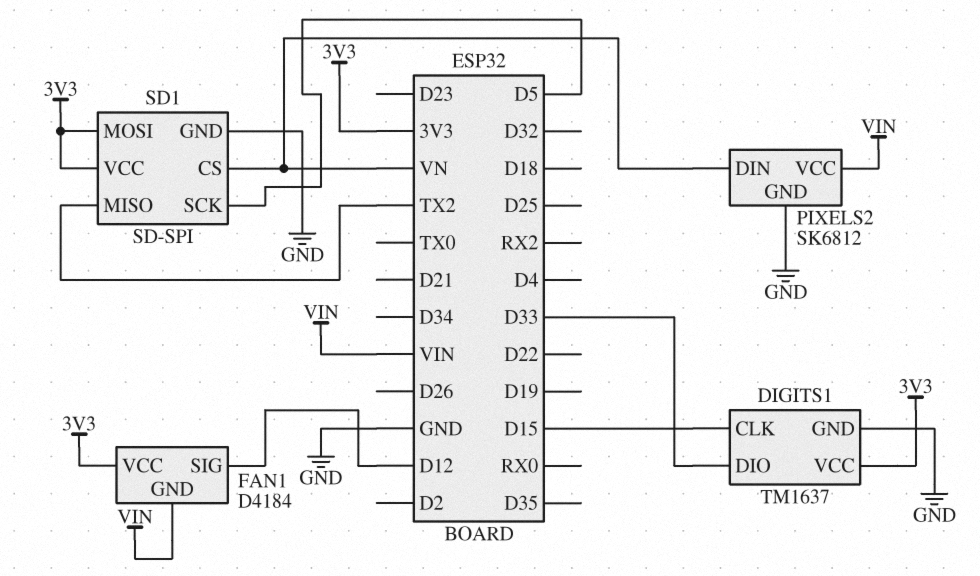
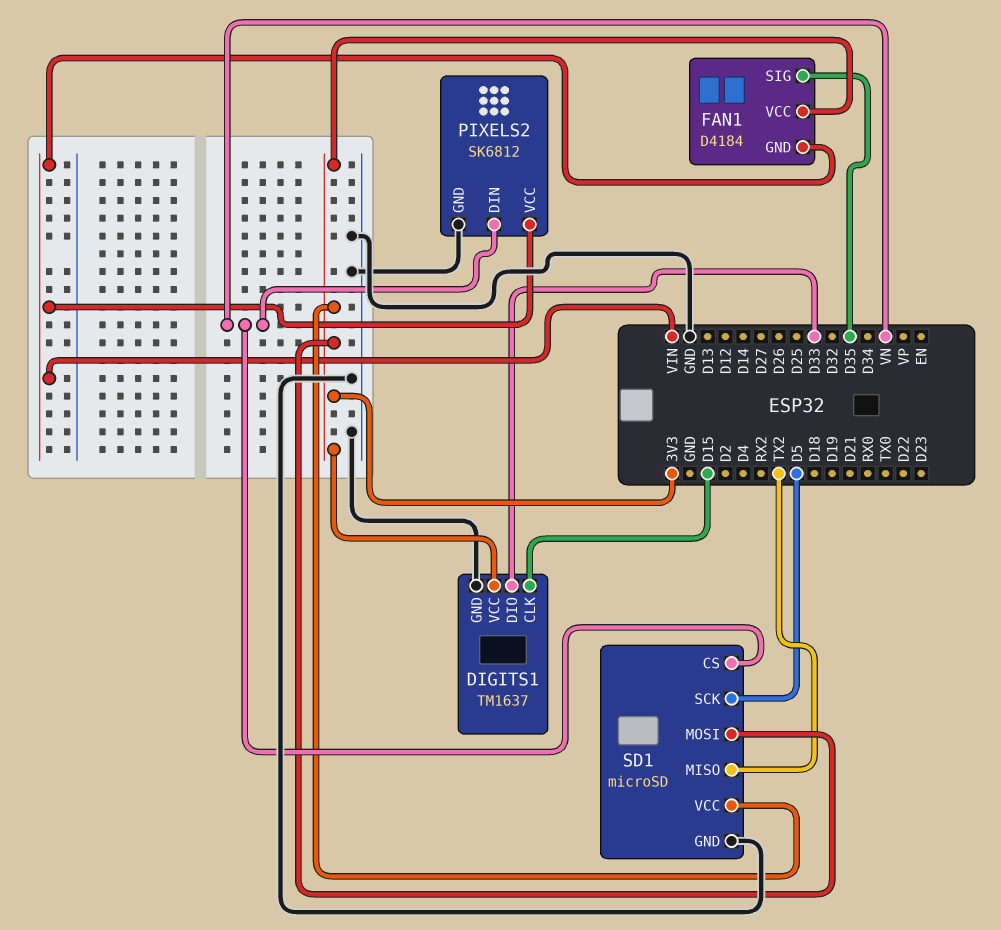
FAN1 pin SIG: D12 -> D35
SD1: SD-SPI -> microSD

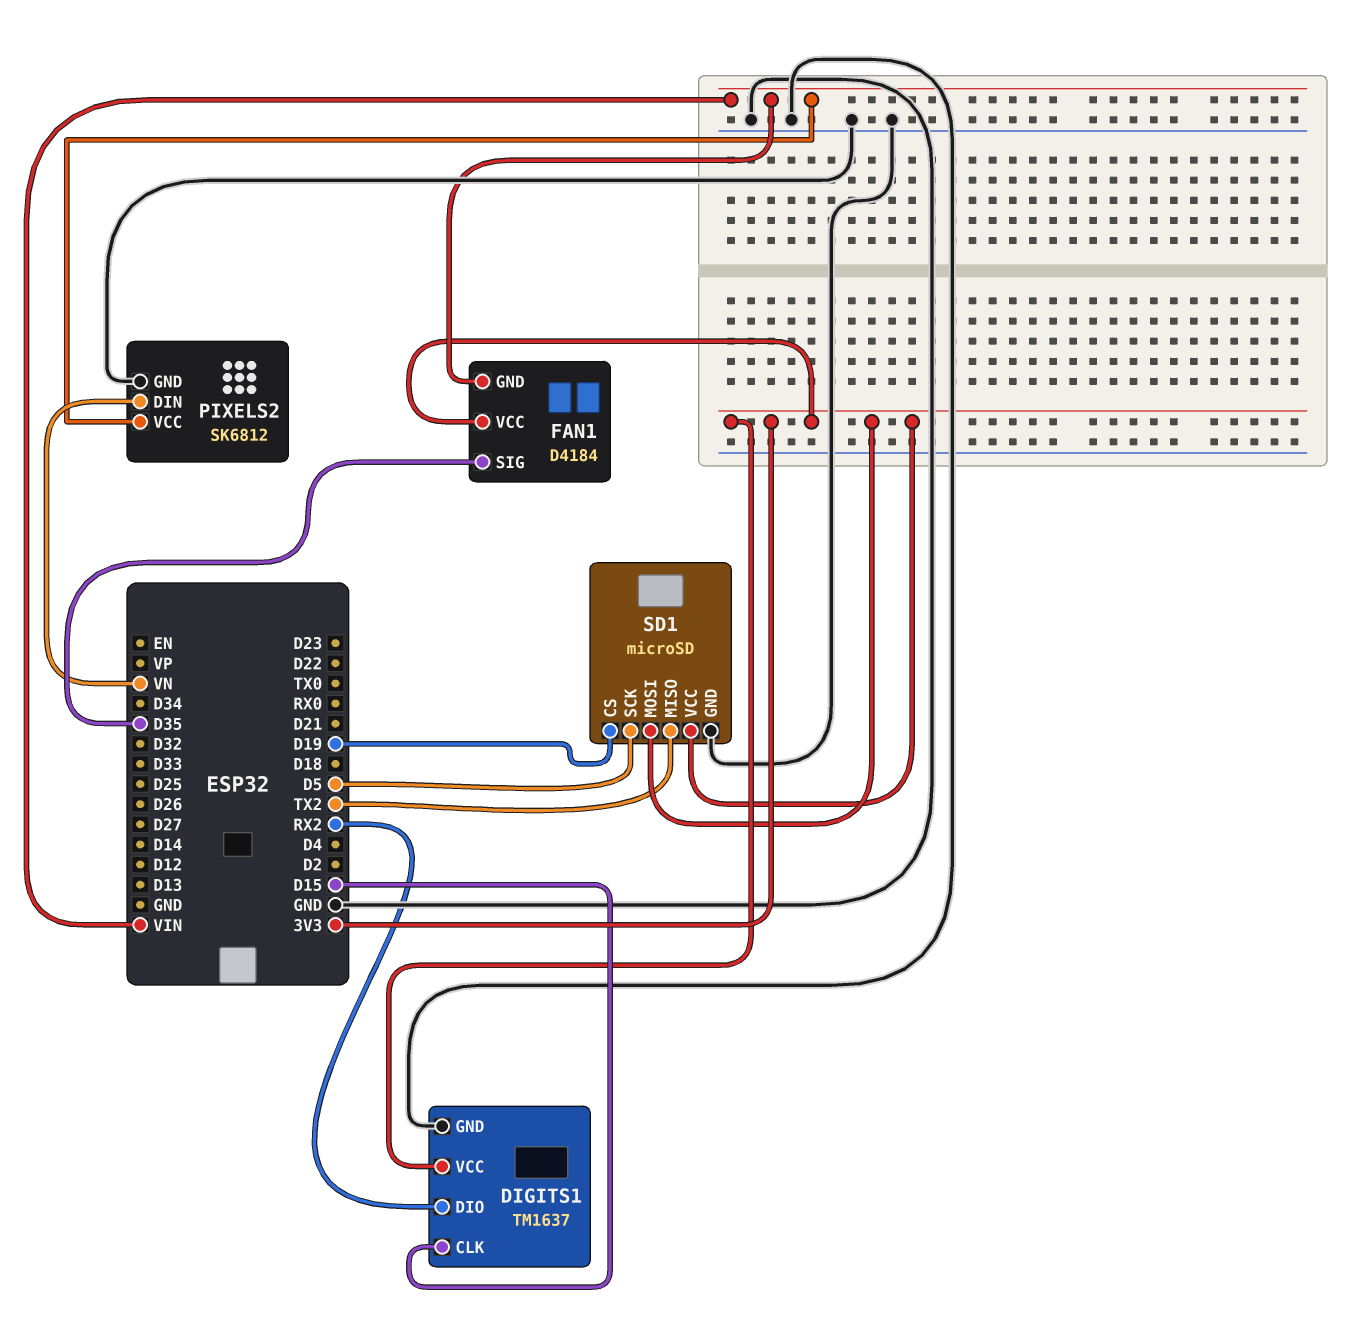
DIGITS1 pin DIO: D33 -> RX2
SD1 pin CS: VN -> D19

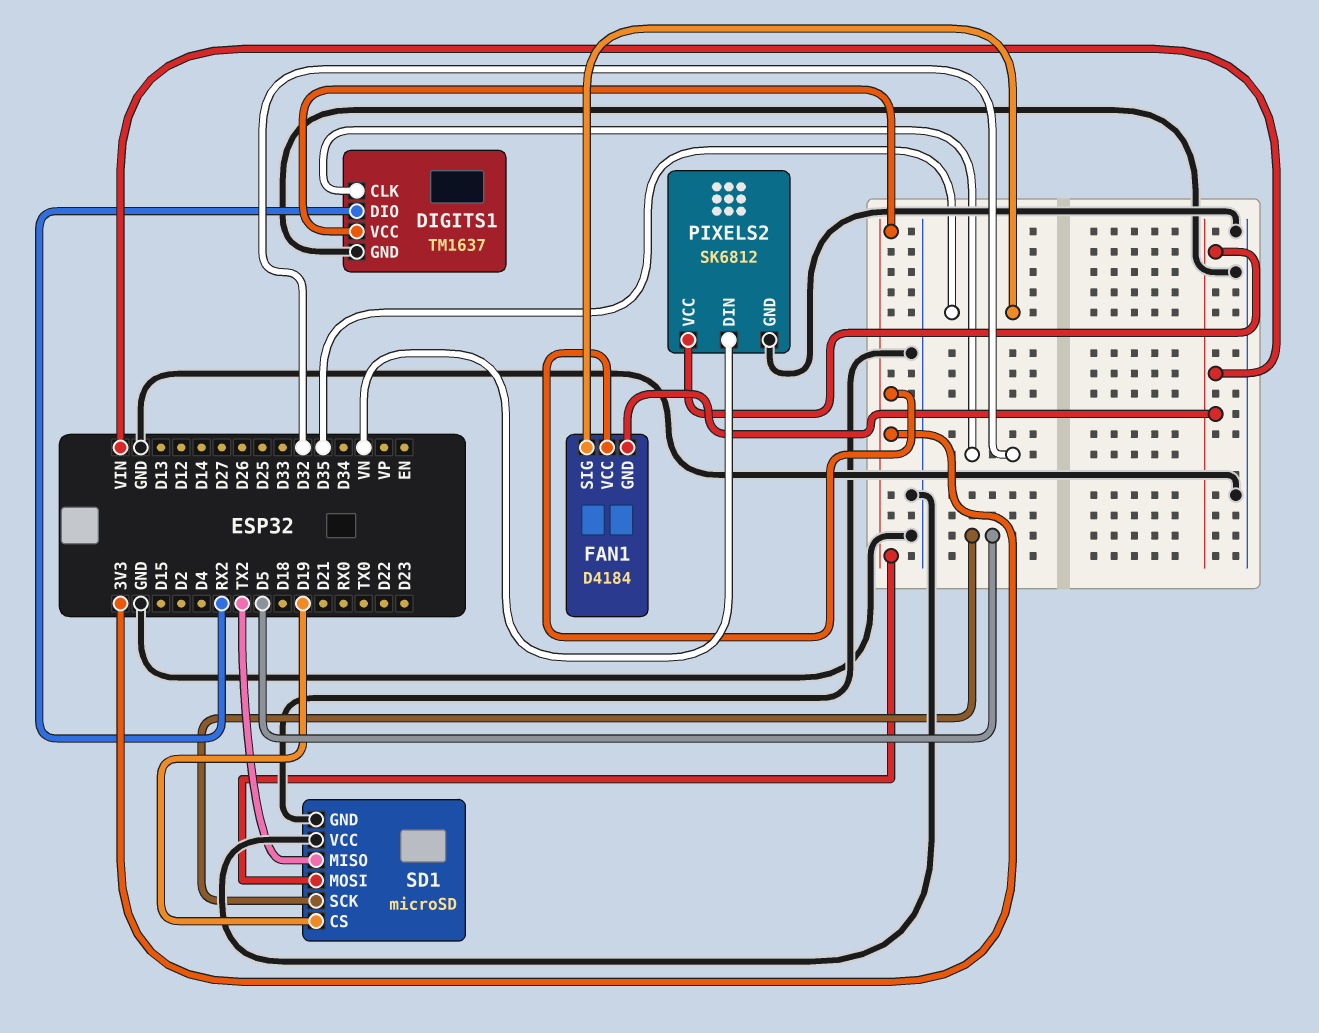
DIGITS1 pin CLK: D15 -> D32
SD1 pin VCC: 3V3 -> GND

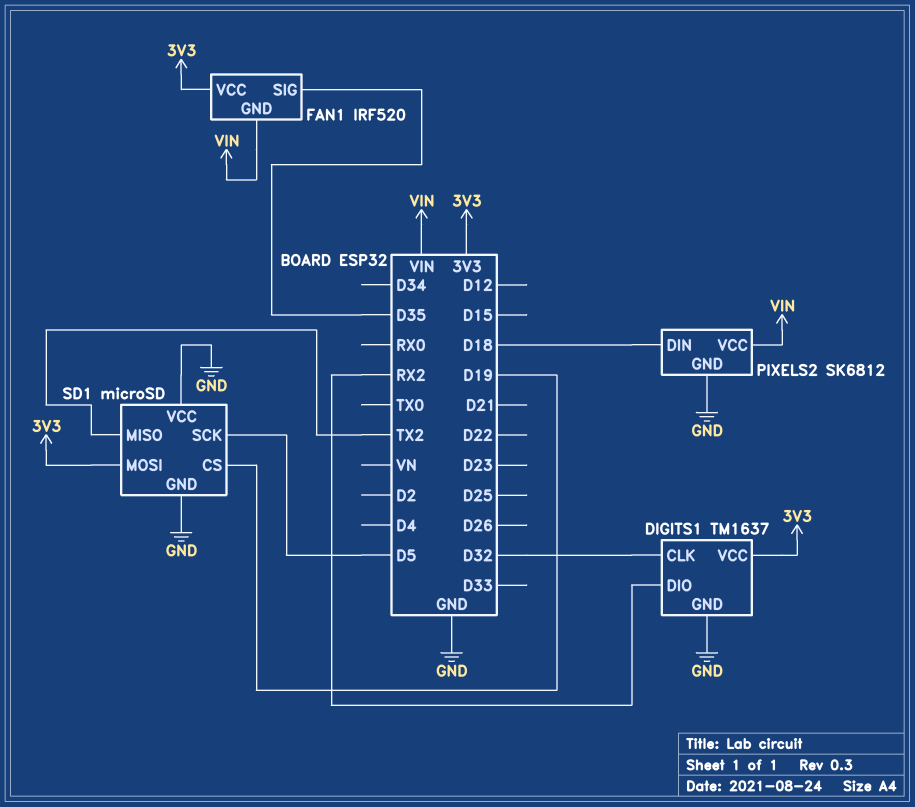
FAN1: D4184 -> IRF520
PIXELS2 pin DIN: VN -> D18

